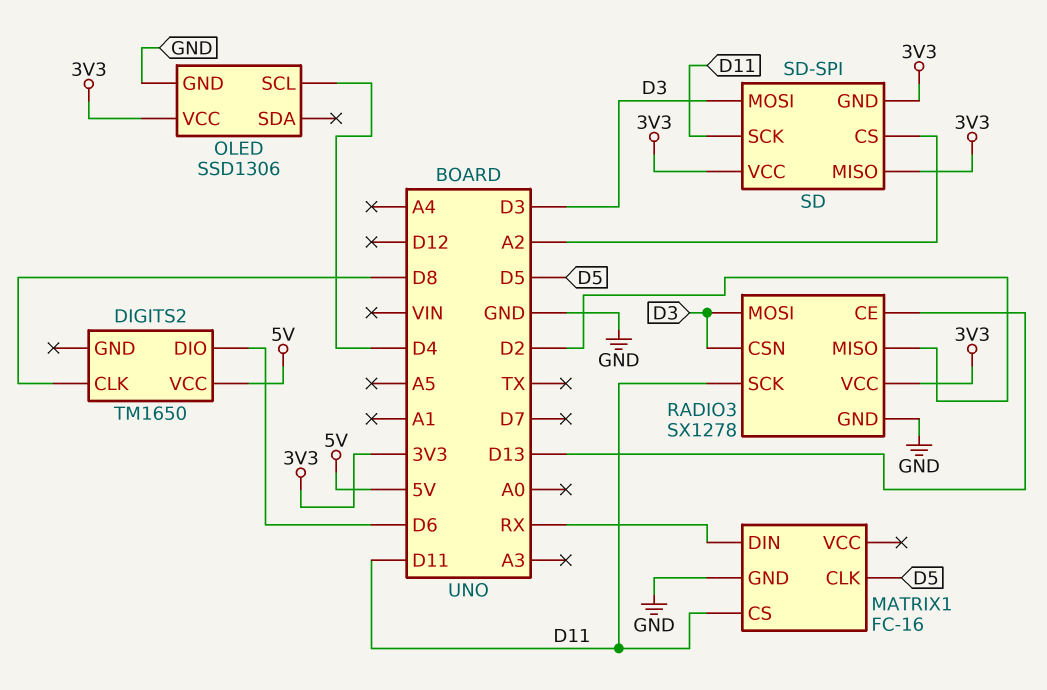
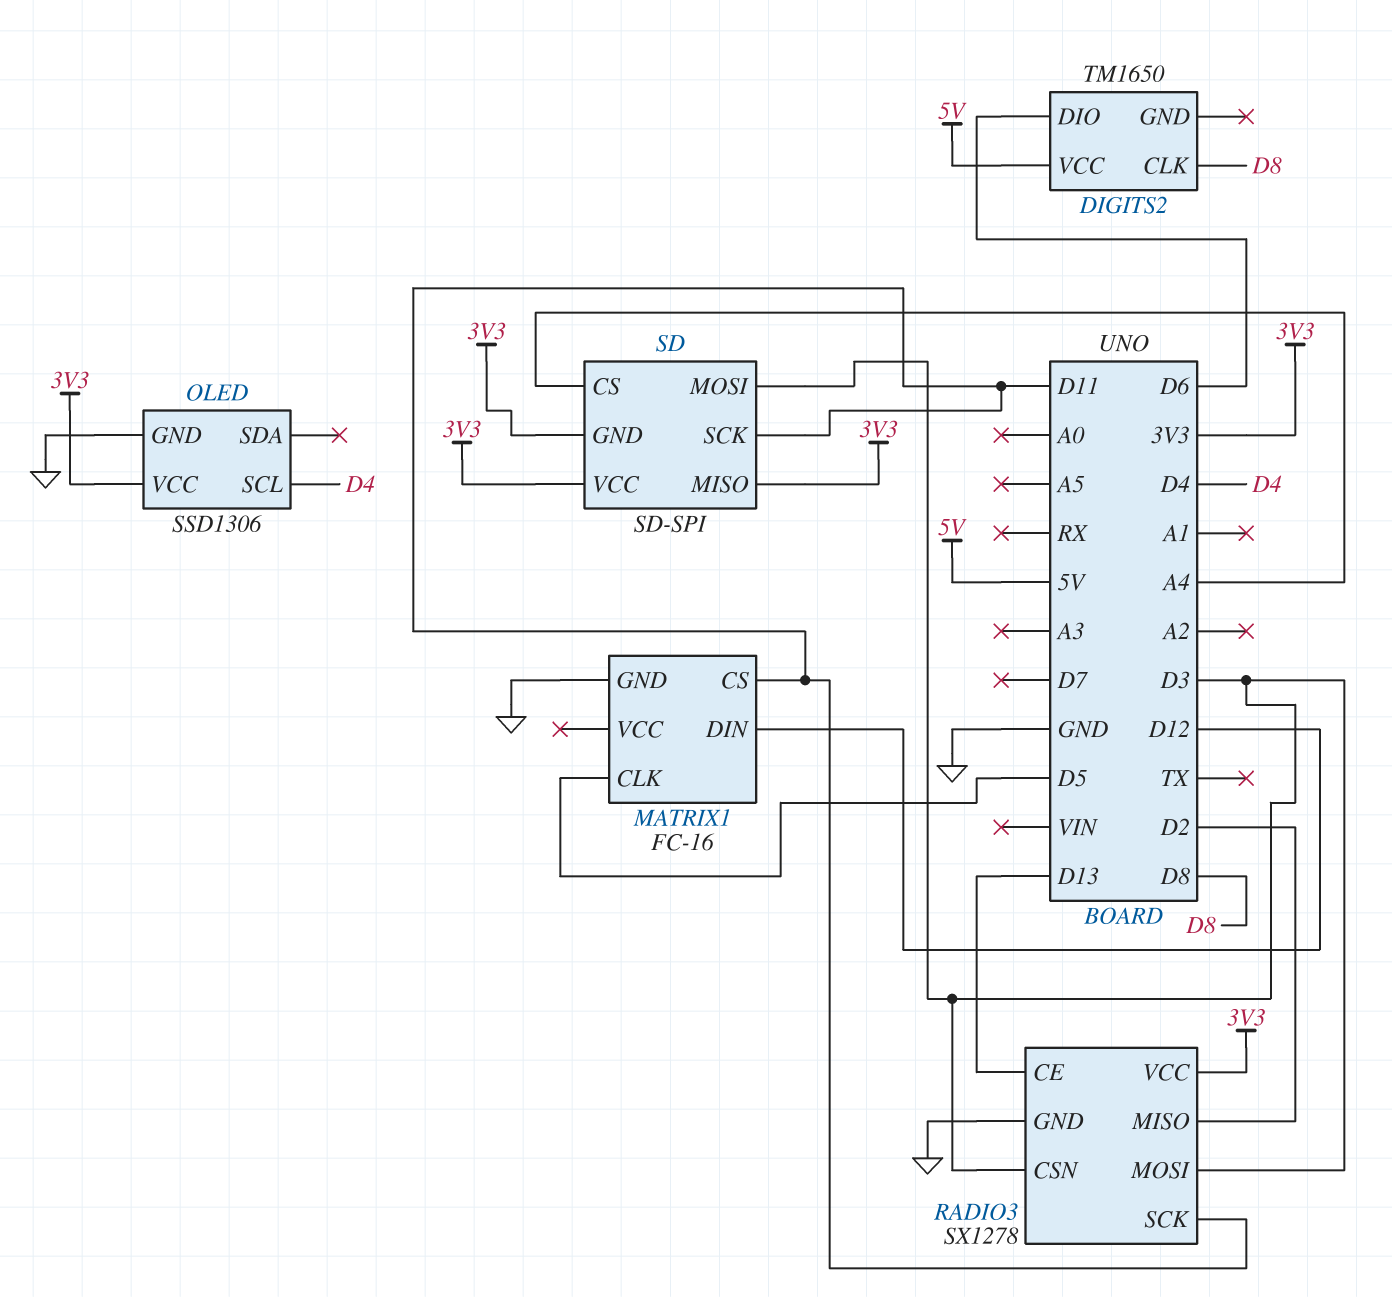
MATRIX1 pin DIN: RX -> D12
SD pin CS: A2 -> A4

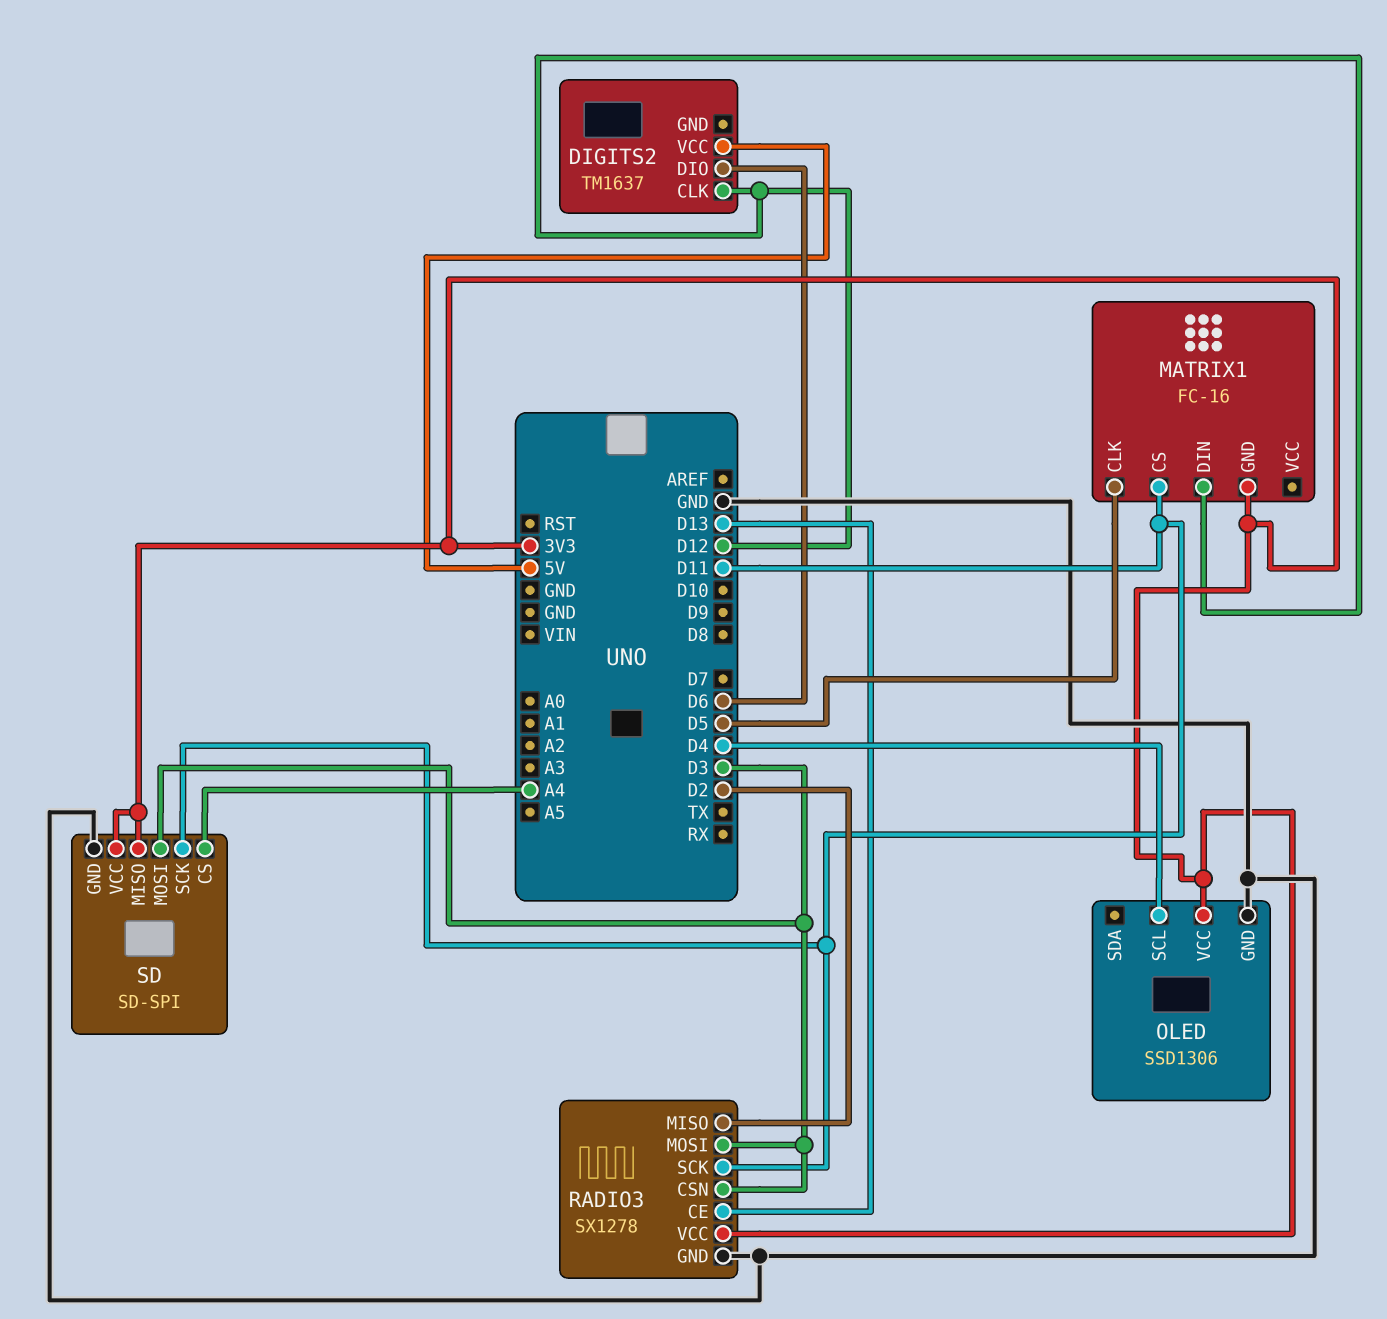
DIGITS2: TM1650 -> TM1637
DIGITS2 pin CLK: D8 -> D12
MATRIX1 pin GND: GND -> 3V3
SD pin GND: 3V3 -> GND

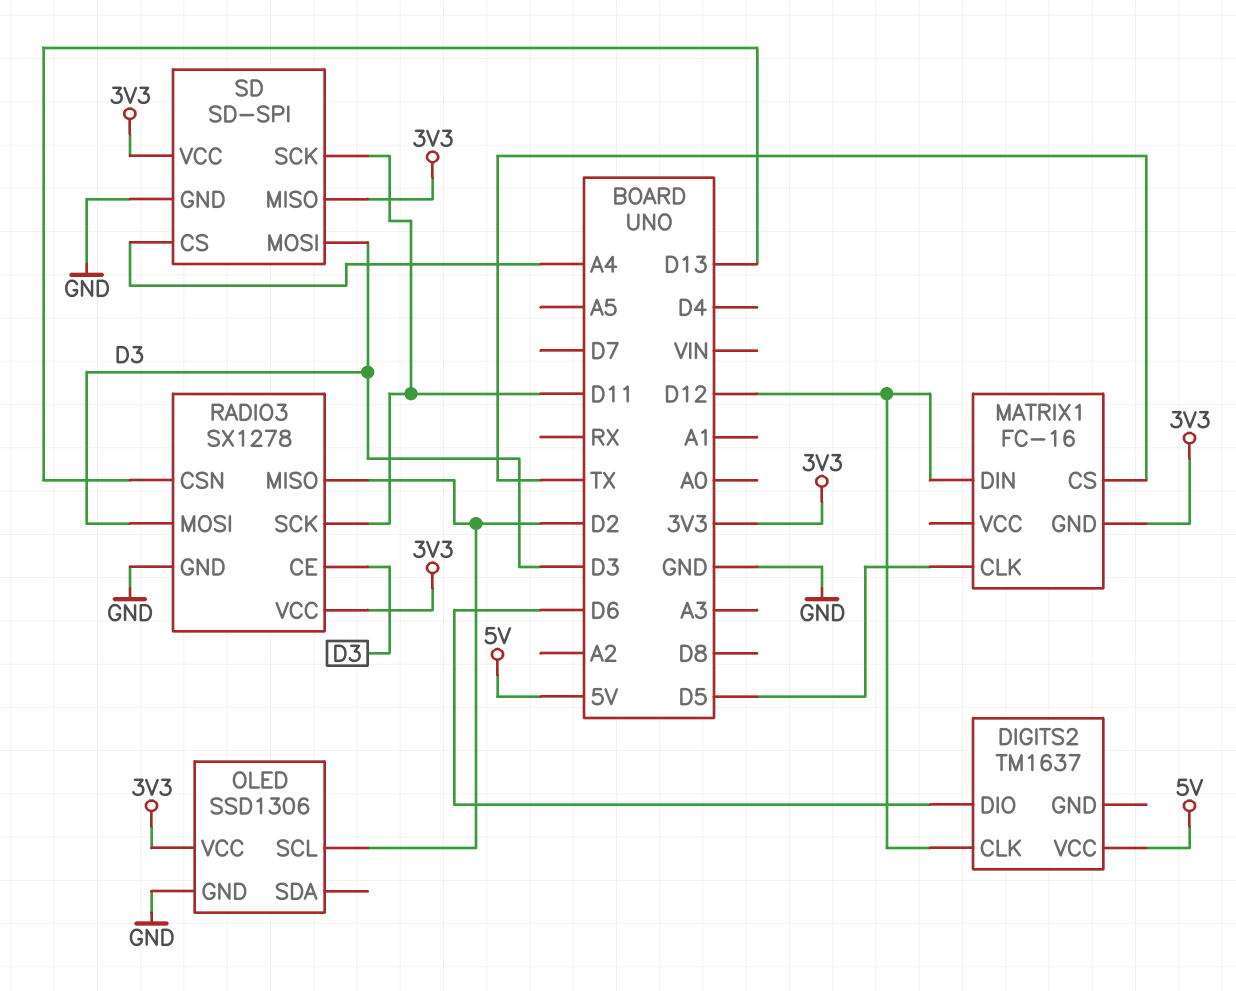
MATRIX1 pin CS: D11 -> TX
OLED pin SCL: D4 -> D2
RADIO3 pin CE: D13 -> D3
RADIO3 pin CSN: D3 -> D13

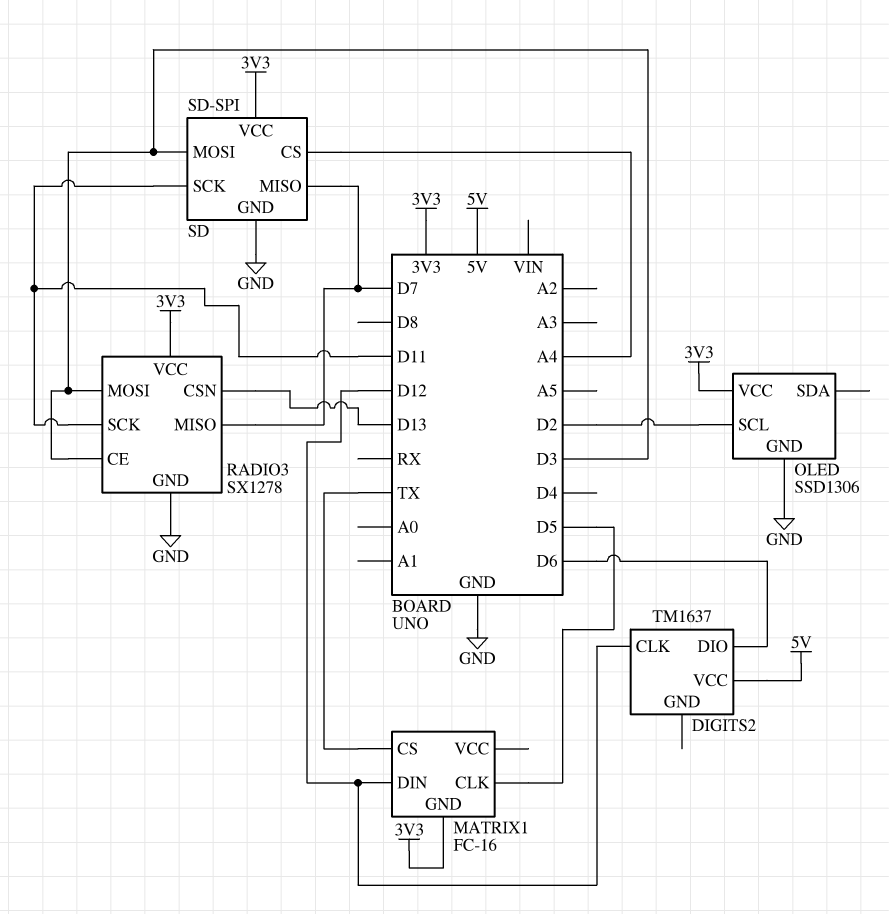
RADIO3 pin MISO: D2 -> D7
SD pin MISO: 3V3 -> D7

